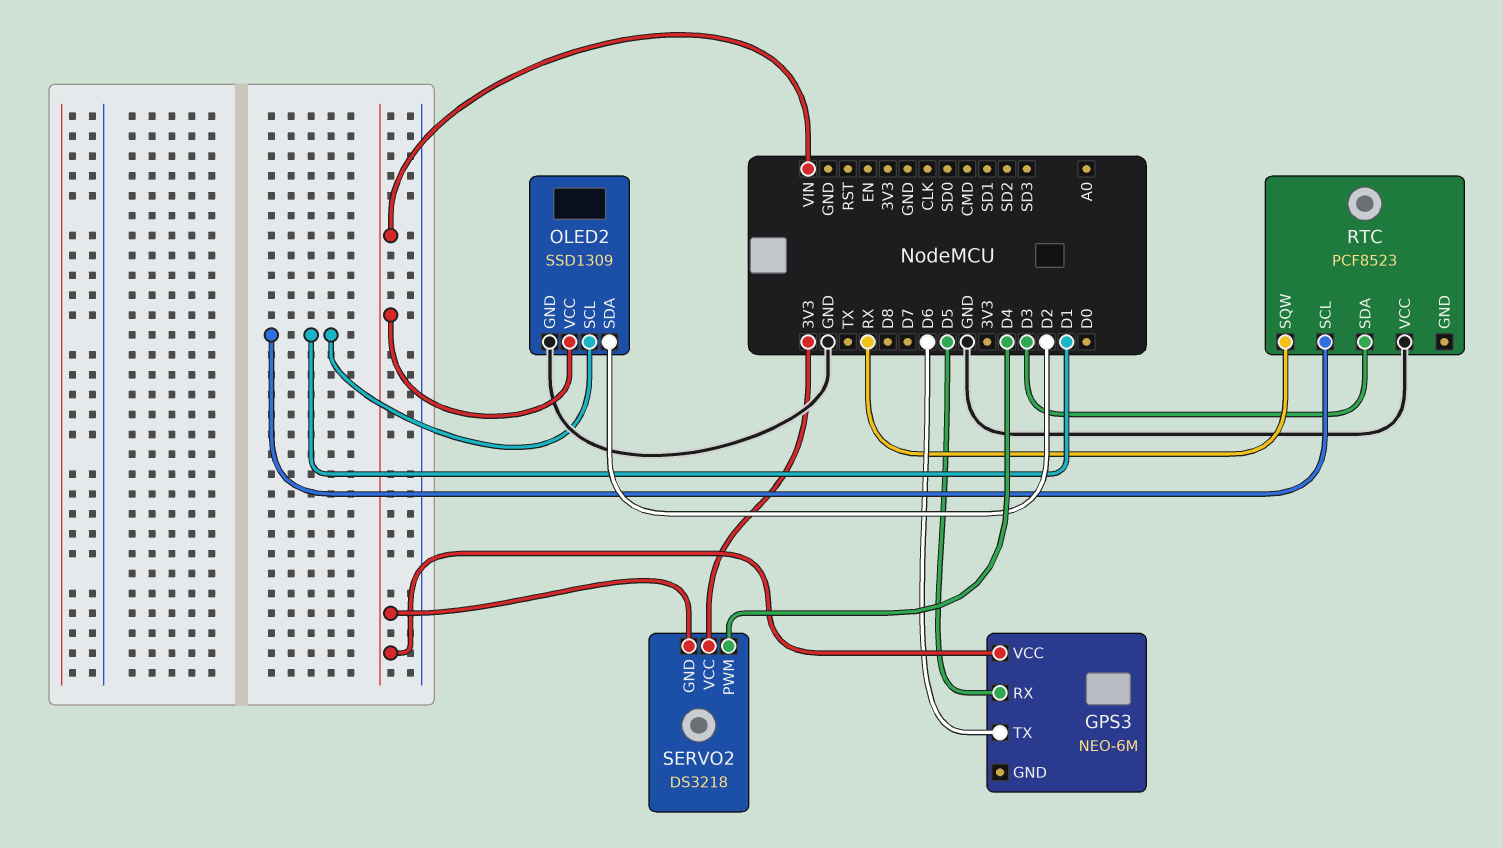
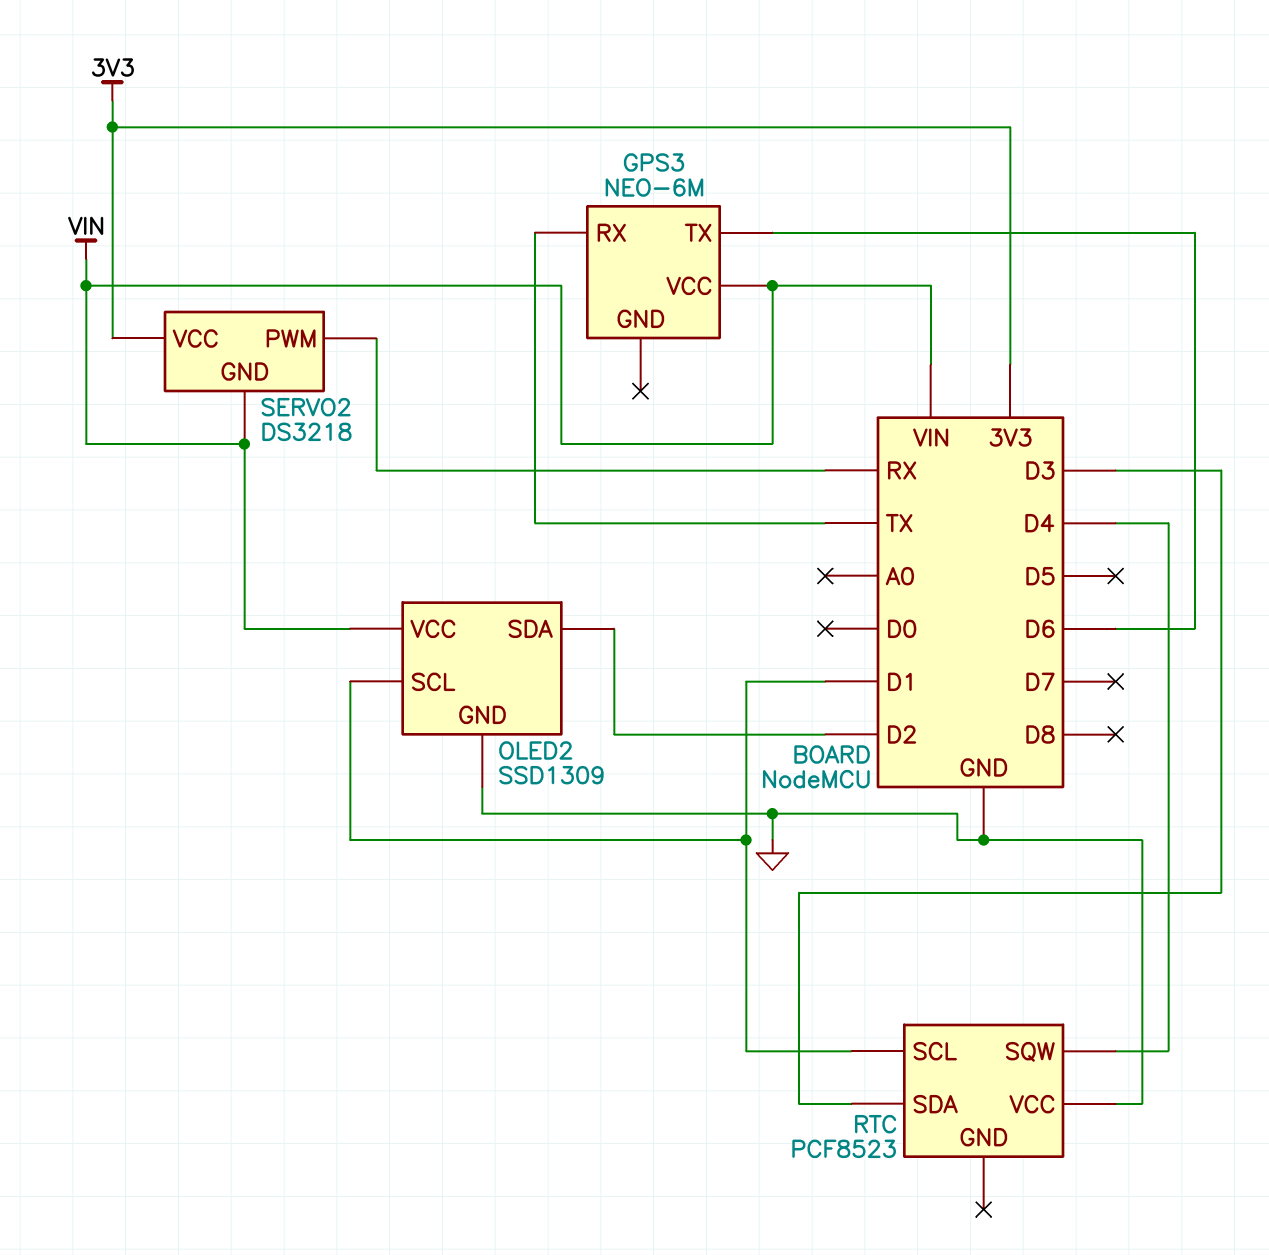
GPS3 pin RX: D5 -> TX
RTC pin SQW: RX -> D4
SERVO2 pin PWM: D4 -> RX

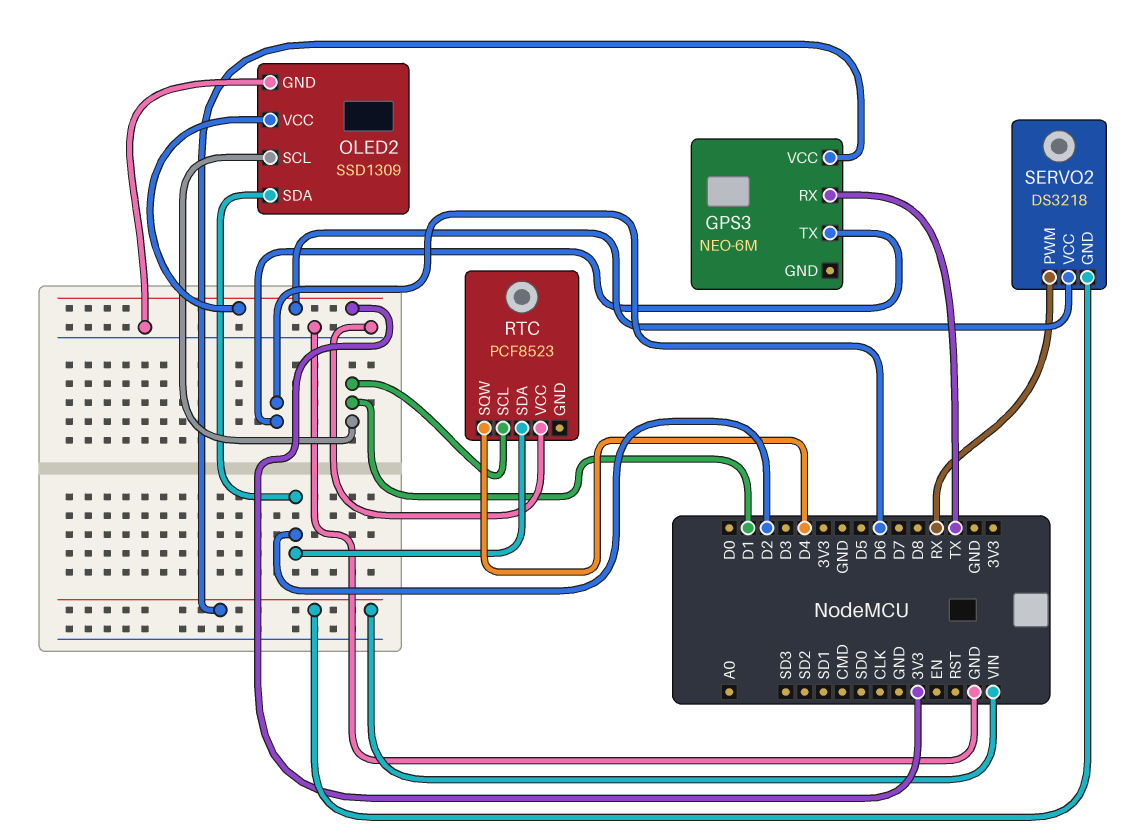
OLED2 pin VCC: VIN -> 3V3
RTC pin SDA: D3 -> D2

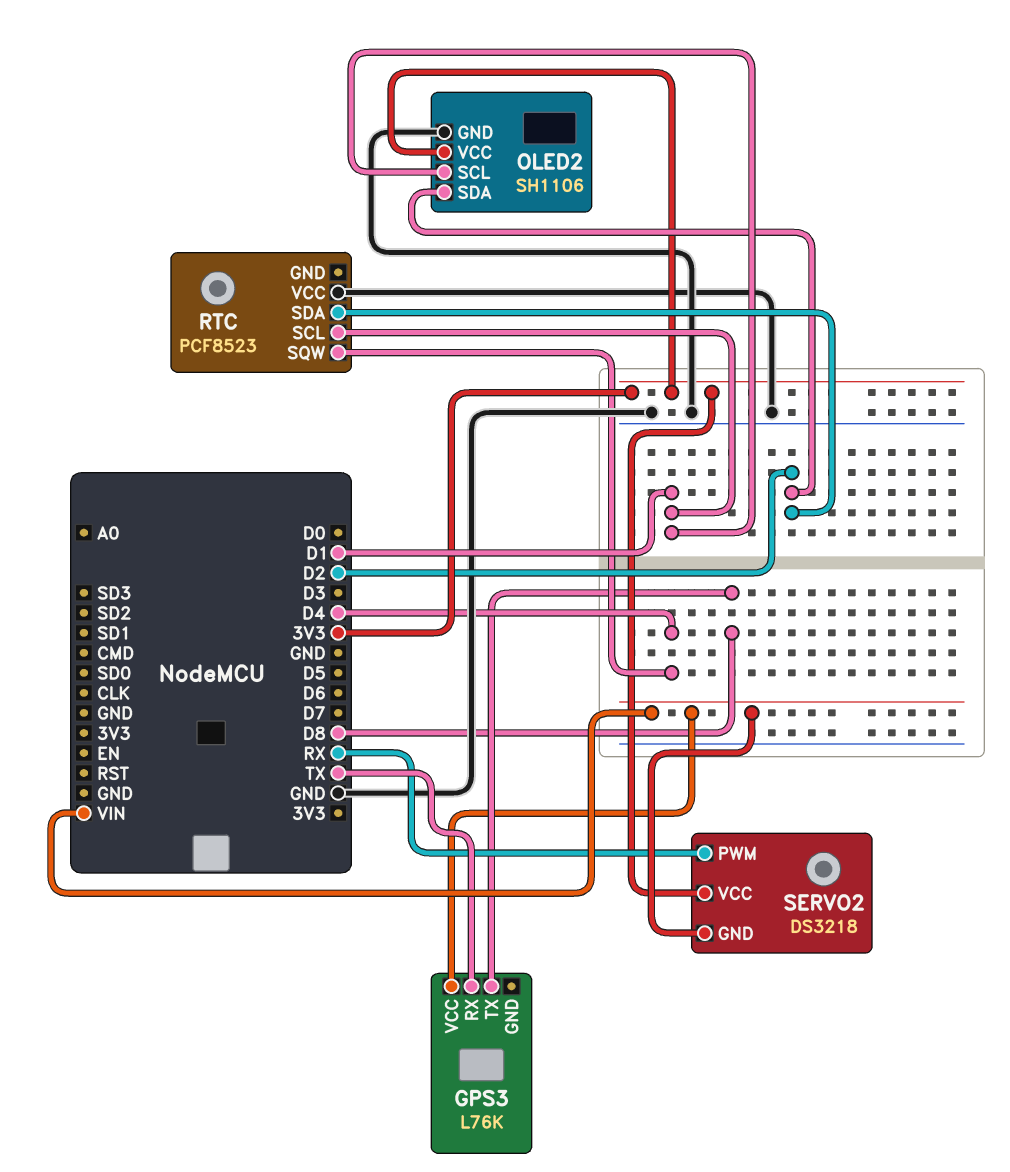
GPS3: NEO-6M -> L76K
GPS3 pin TX: D6 -> D8
OLED2: SSD1309 -> SH1106

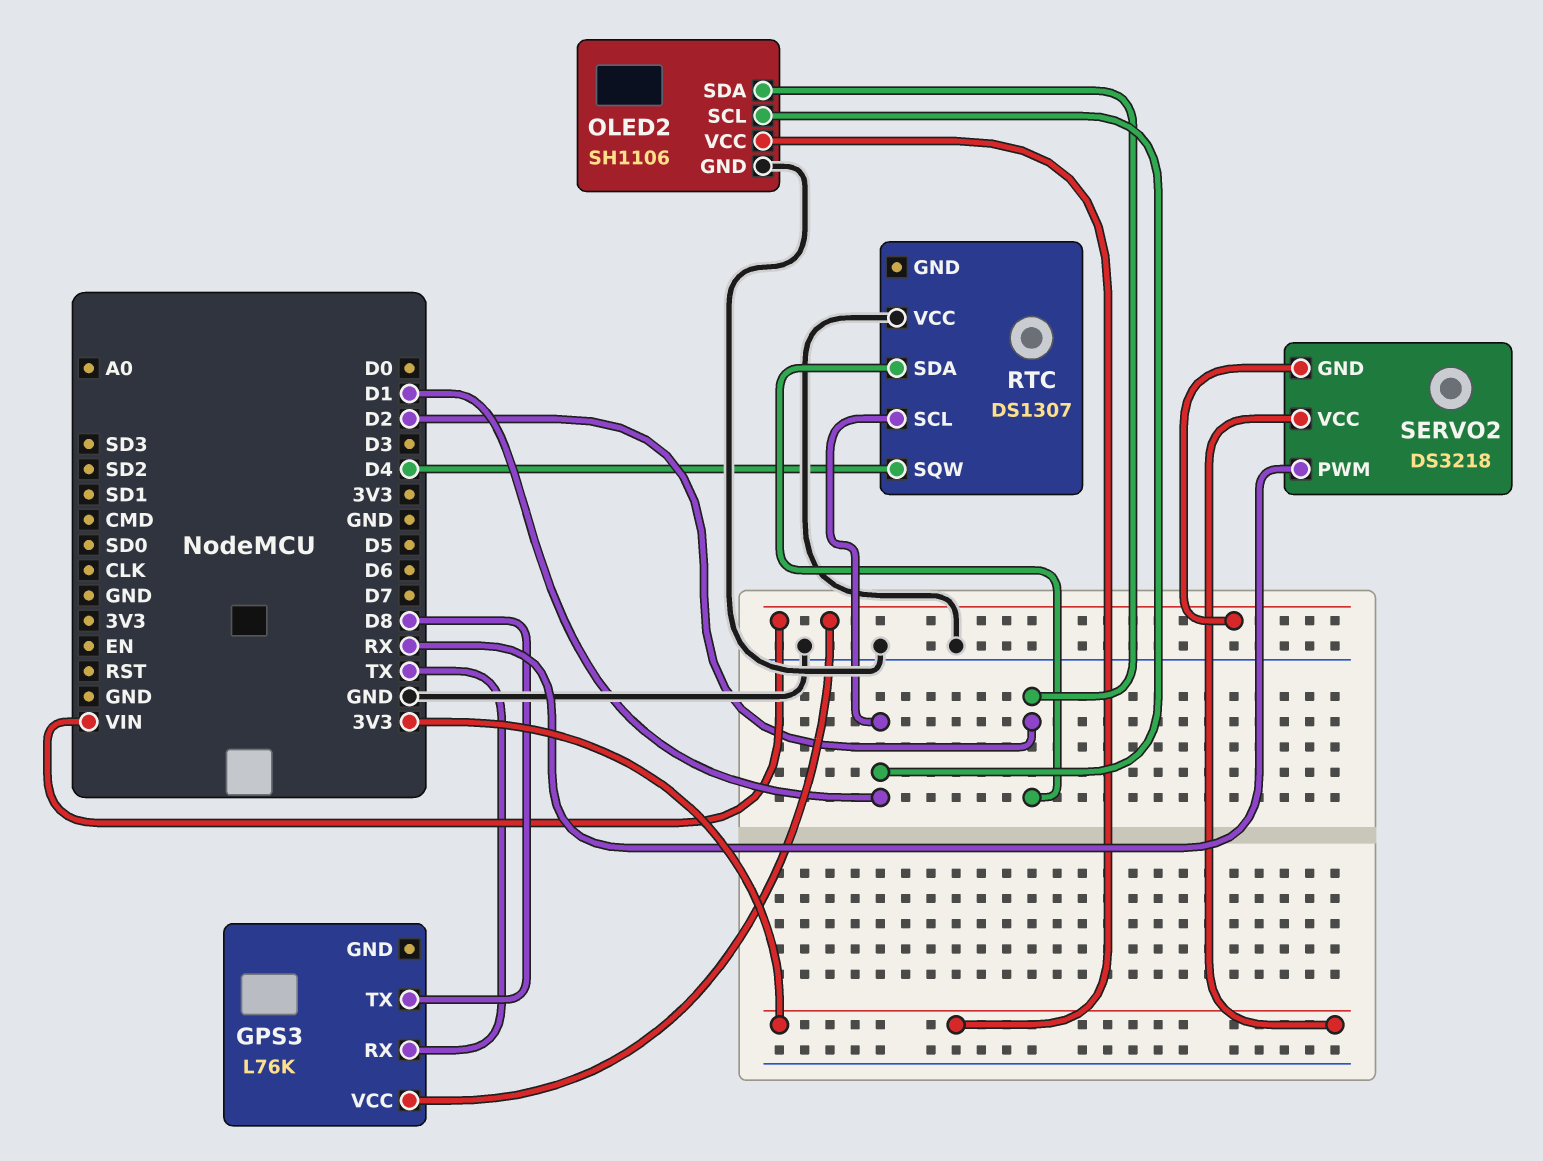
RTC: PCF8523 -> DS1307

